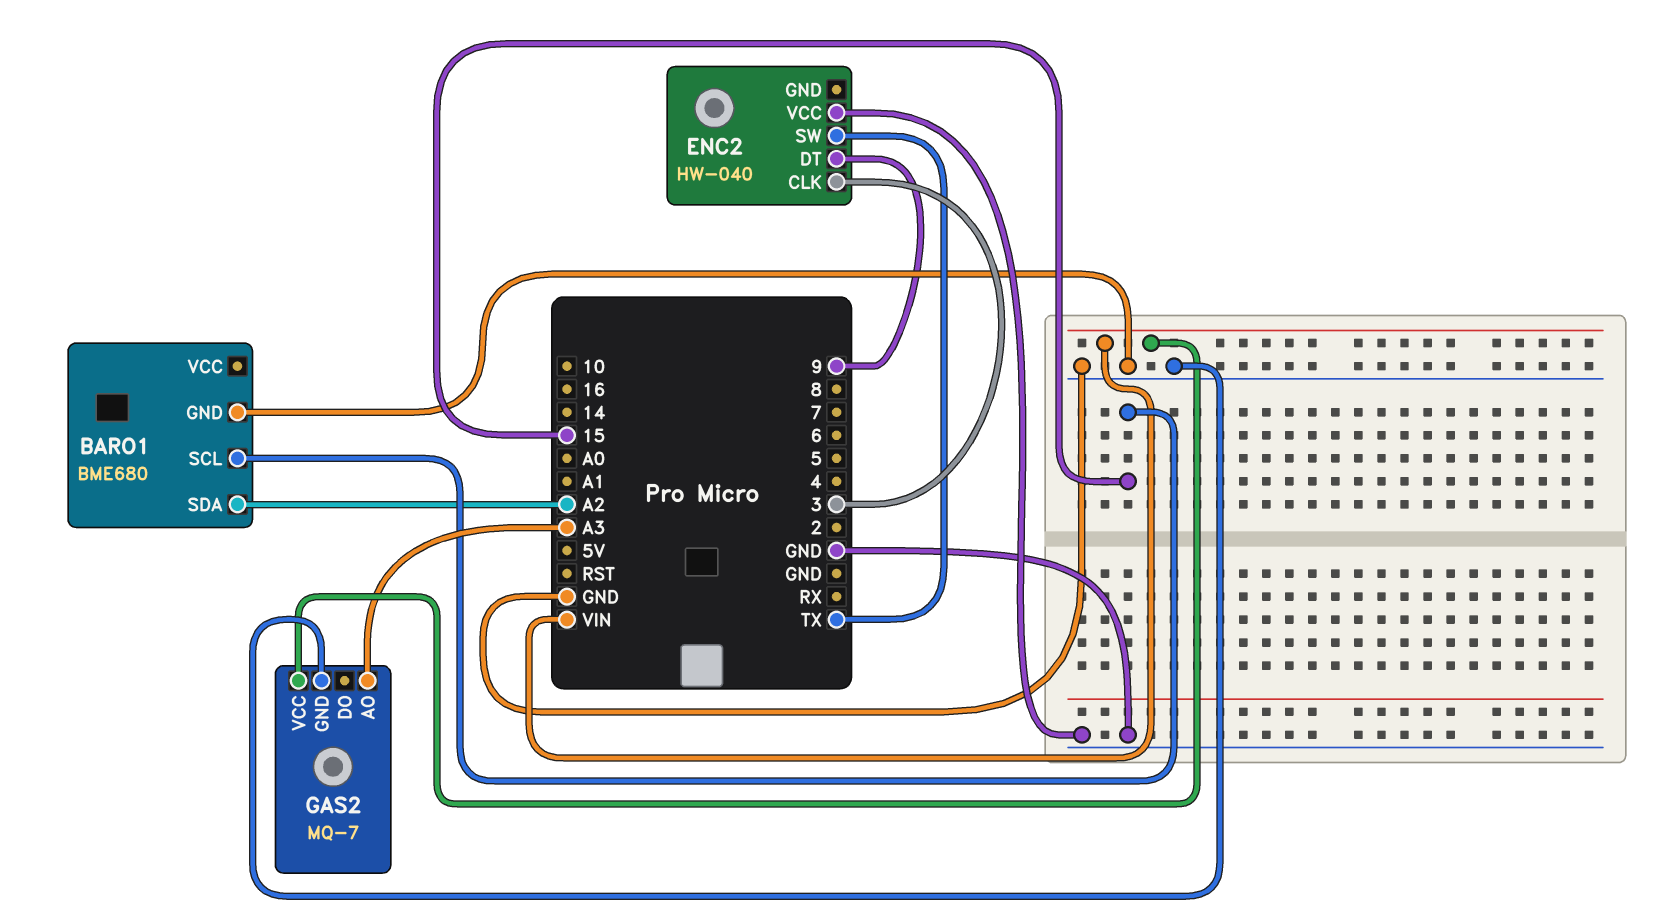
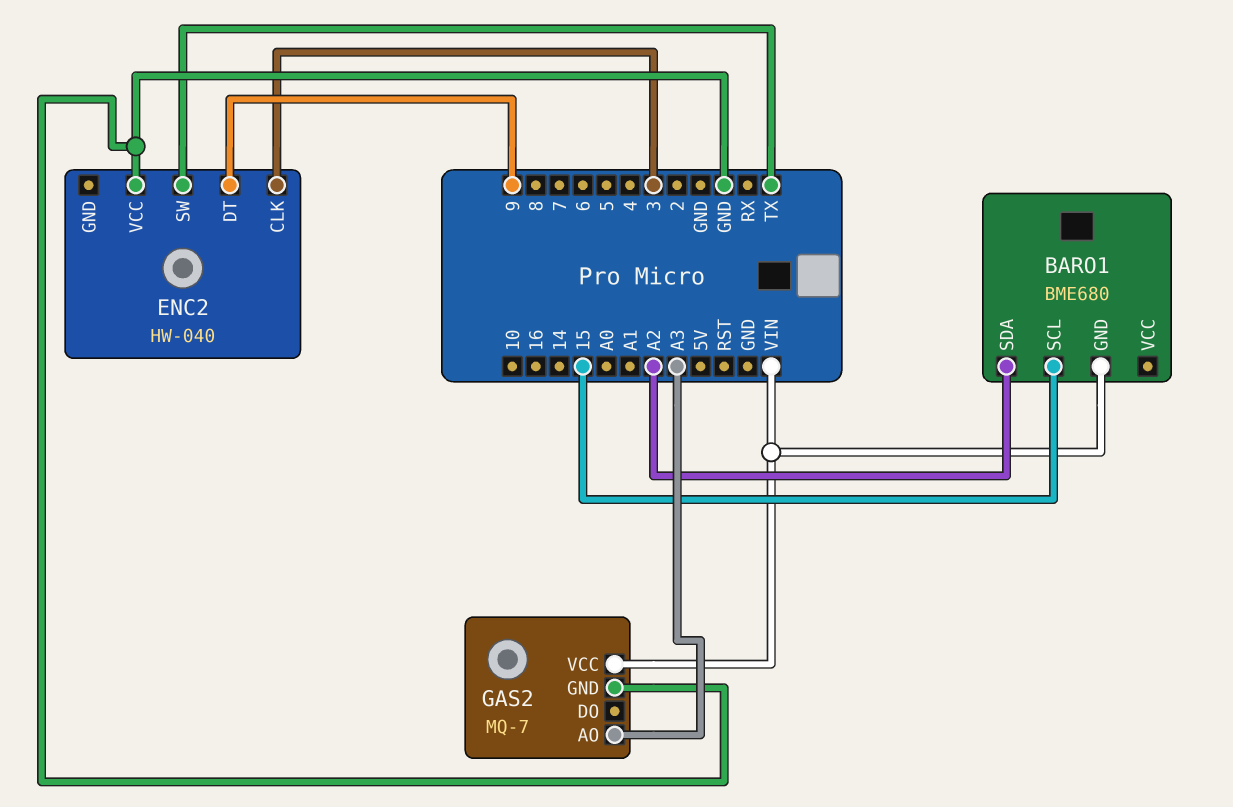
BARO1 pin GND: GND -> VIN

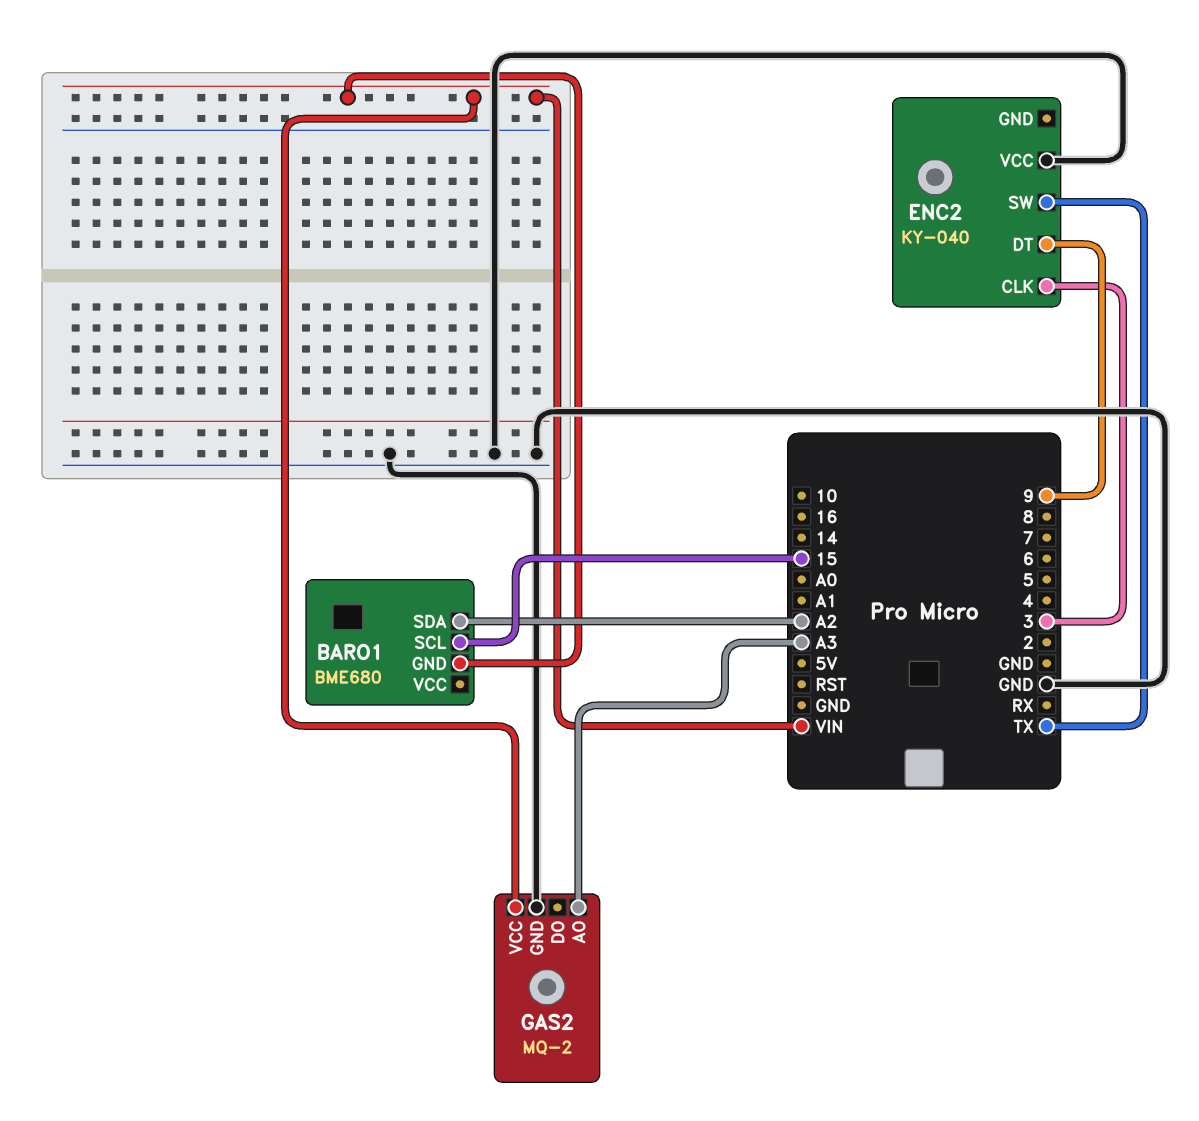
ENC2: HW-040 -> KY-040
GAS2: MQ-7 -> MQ-2

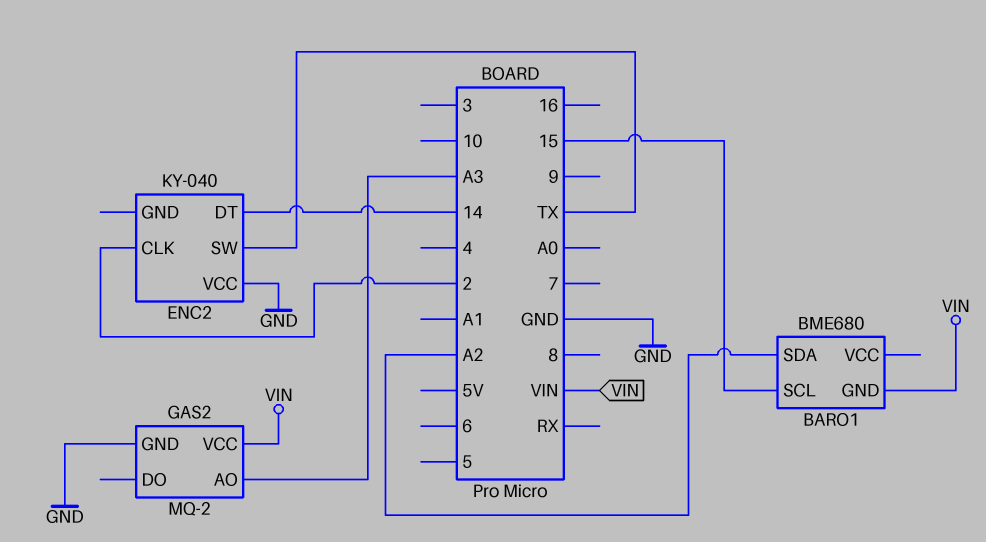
ENC2 pin CLK: 3 -> 2
ENC2 pin DT: 9 -> 14

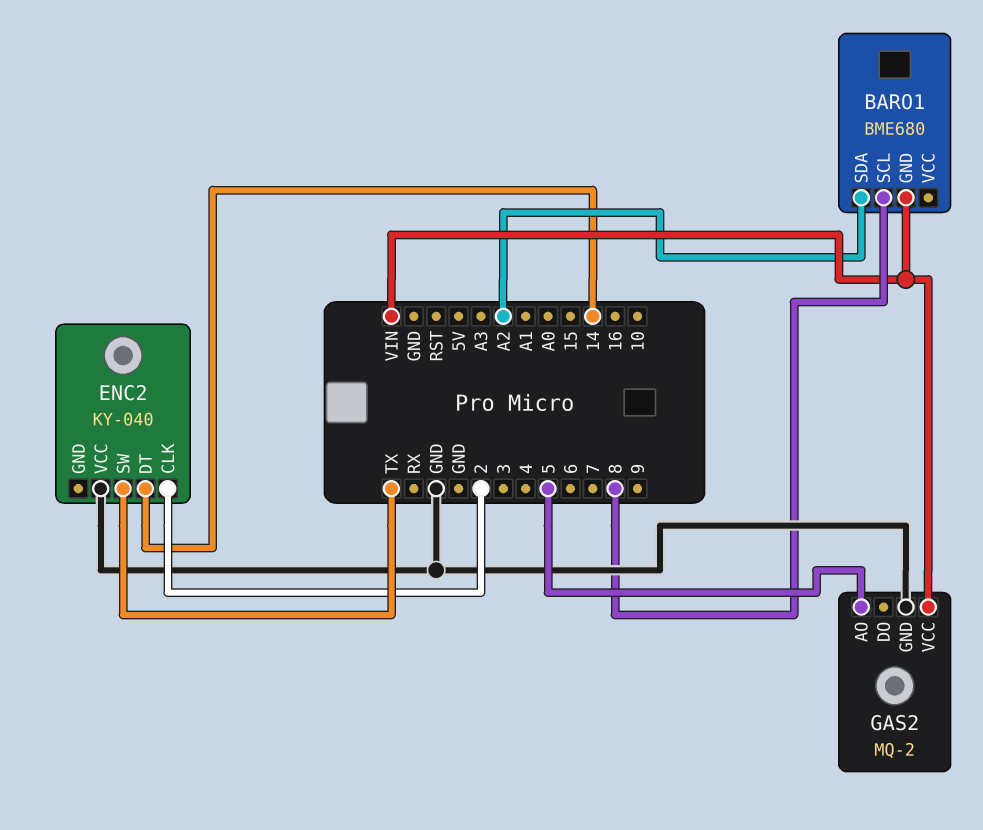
BARO1 pin SCL: 15 -> 8
GAS2 pin AO: A3 -> 5

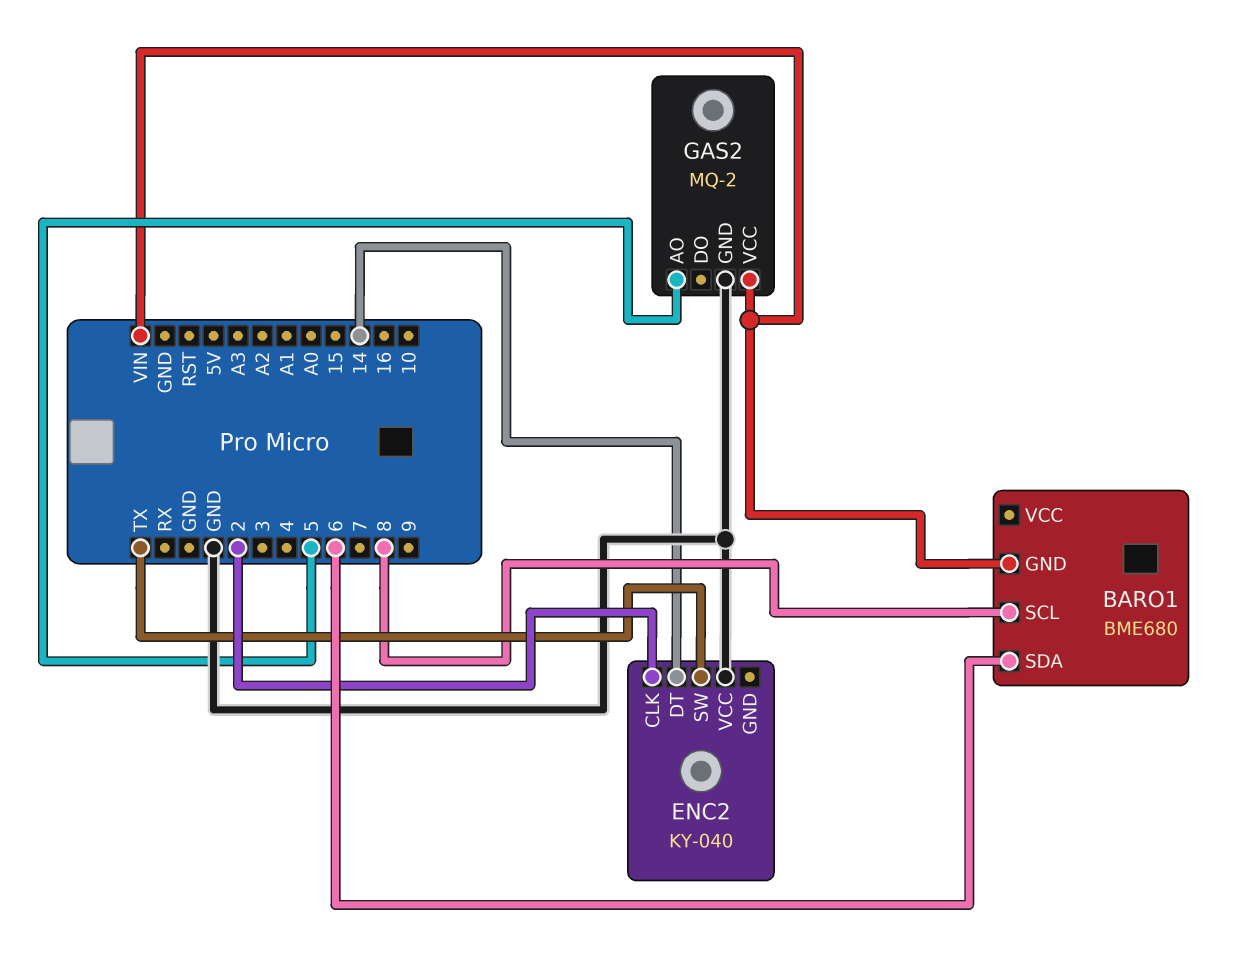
BARO1 pin SDA: A2 -> 6

